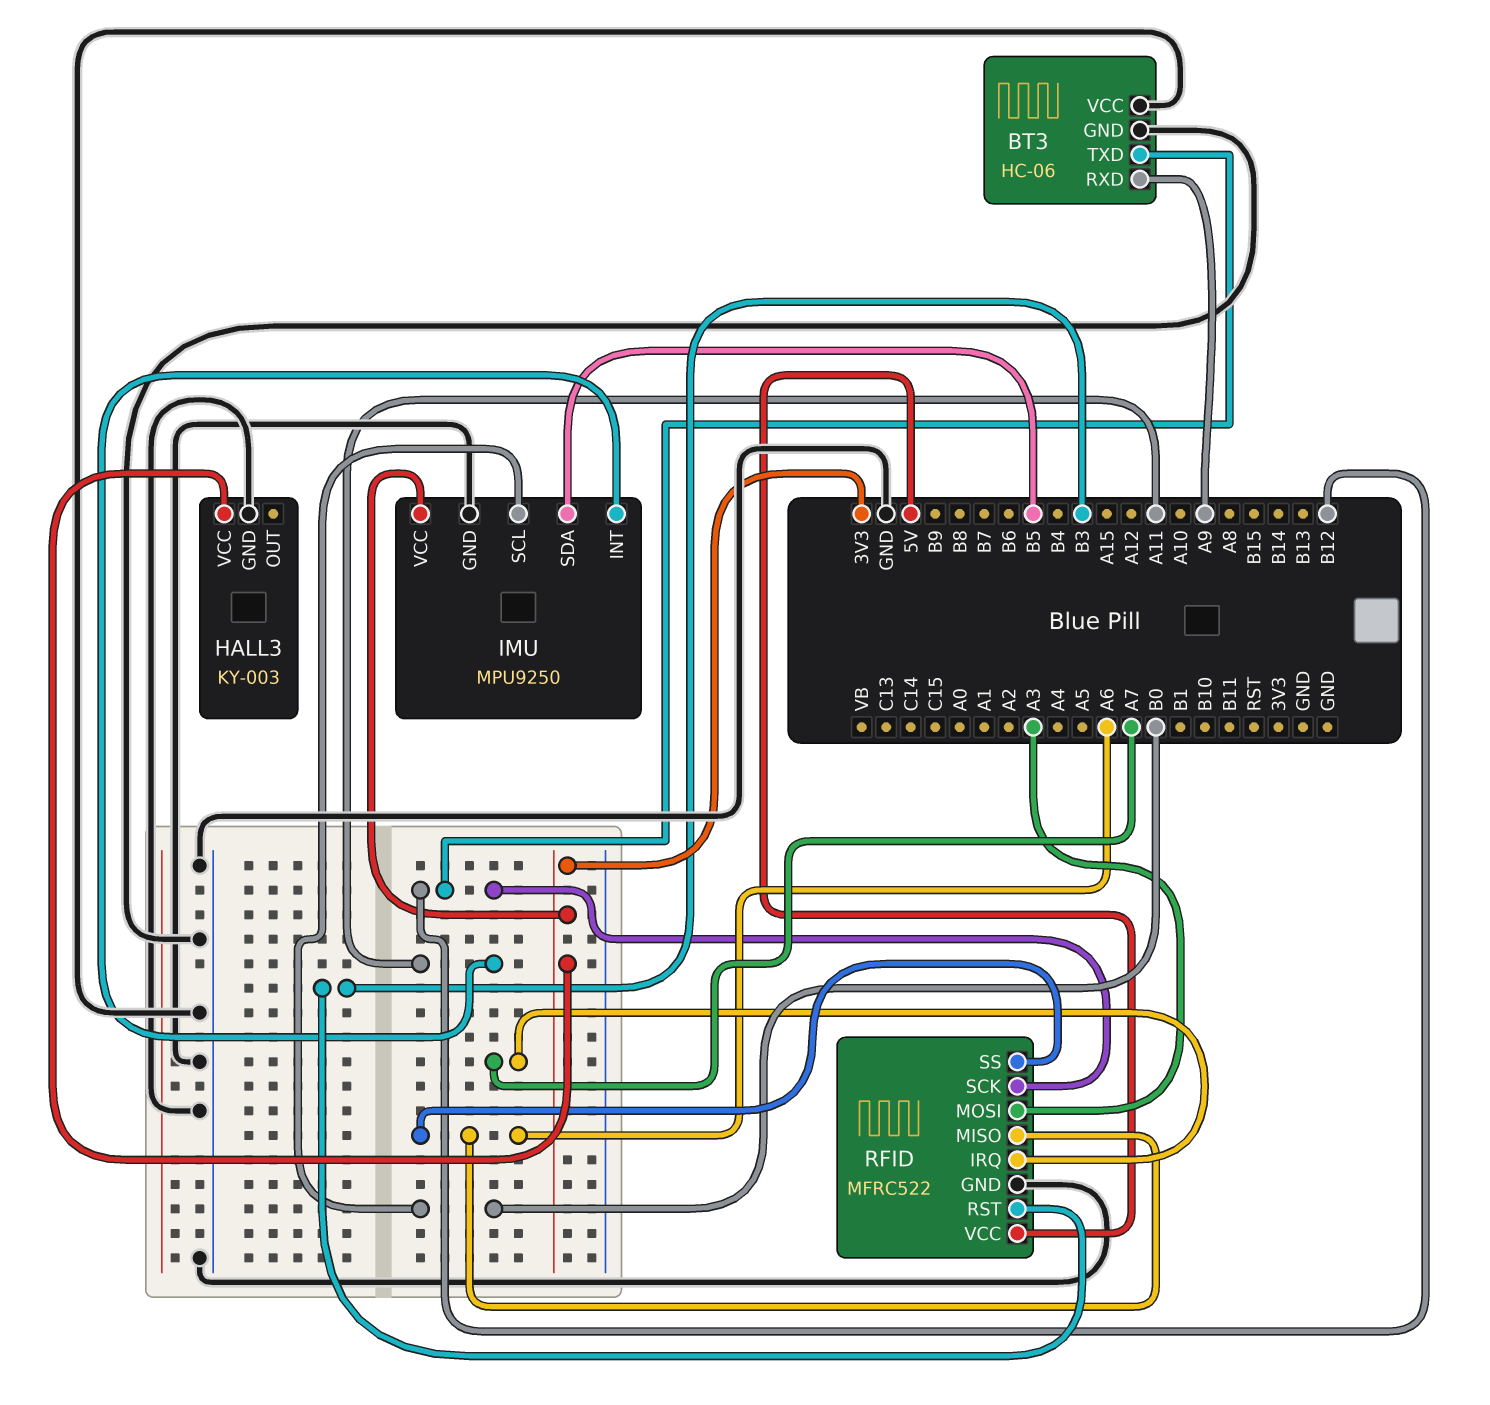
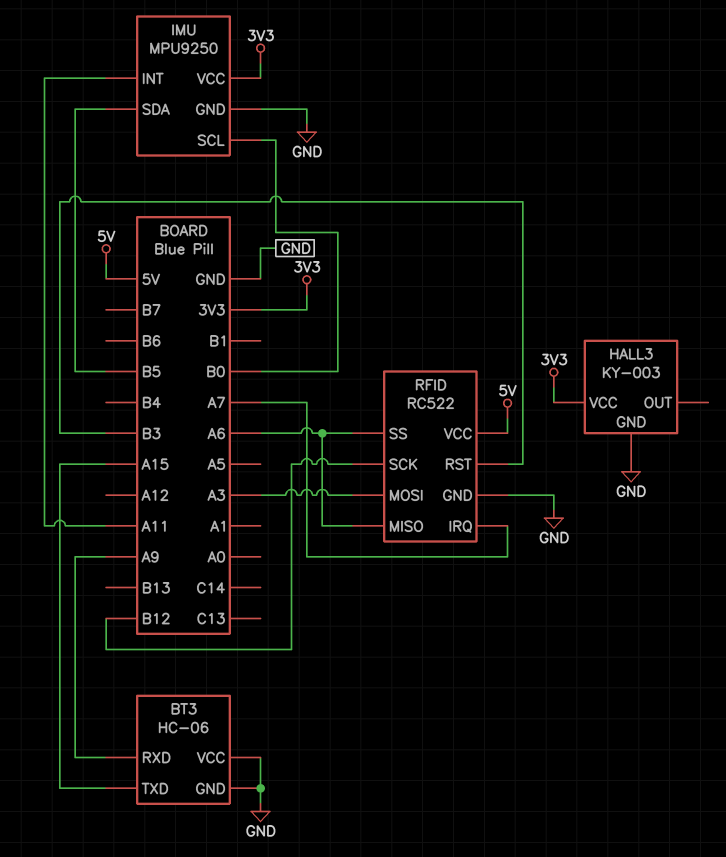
BT3 pin TXD: B12 -> A15
RFID: MFRC522 -> RC522

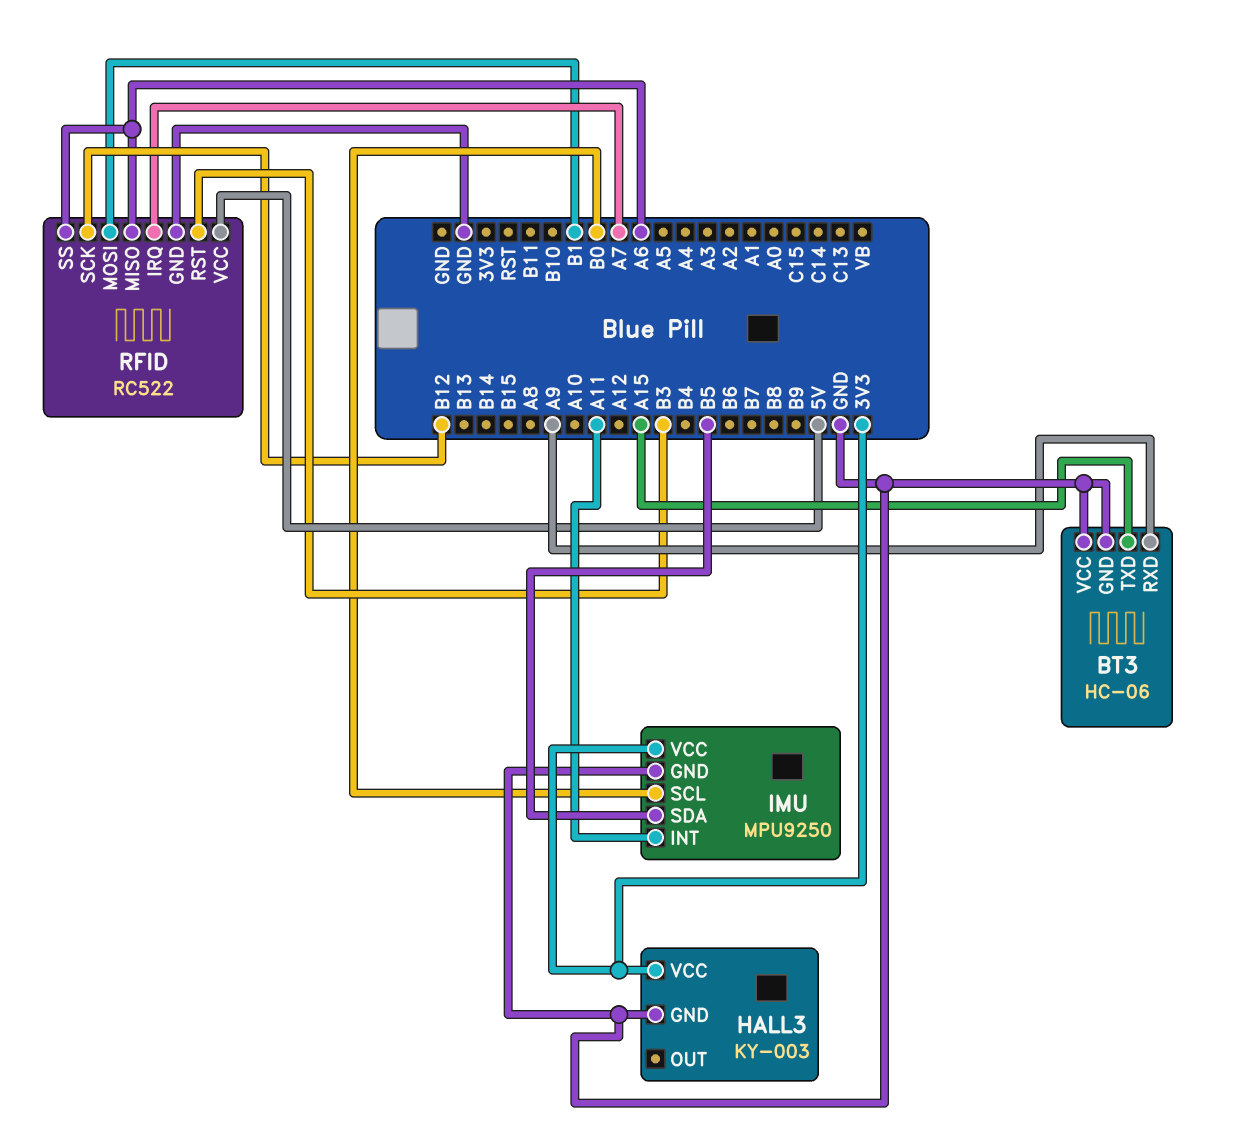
RFID pin MOSI: A3 -> B1

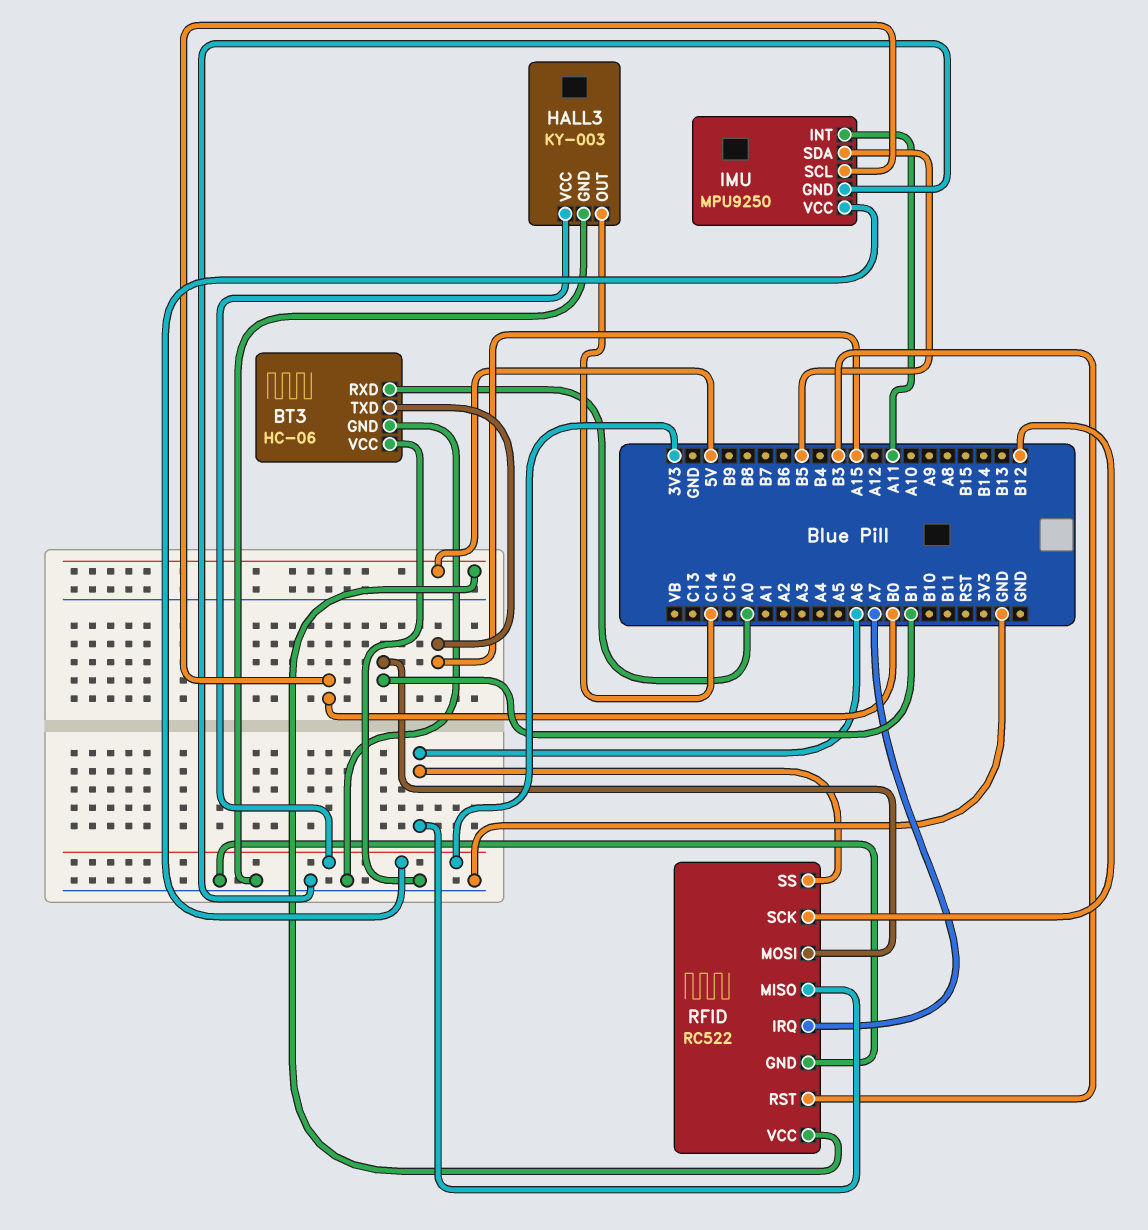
BT3 pin RXD: A9 -> A0
HALL3 pin OUT: none -> C14

